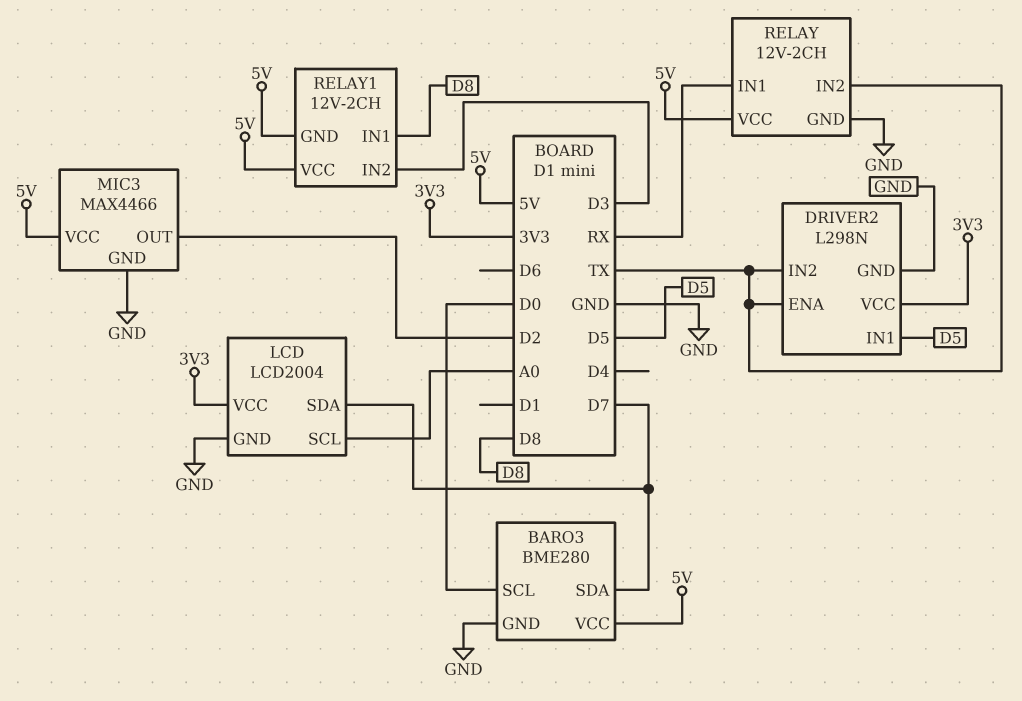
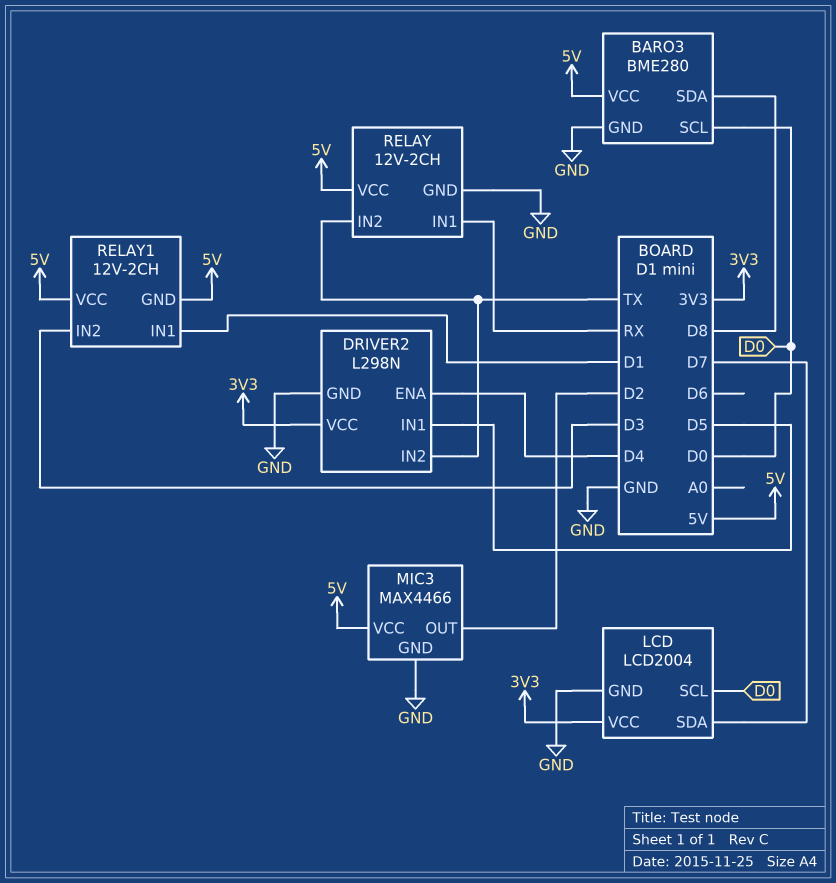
BARO3 pin SDA: D7 -> D8
DRIVER2 pin ENA: TX -> D4
LCD pin SCL: A0 -> D0
RELAY1 pin IN1: D8 -> D1

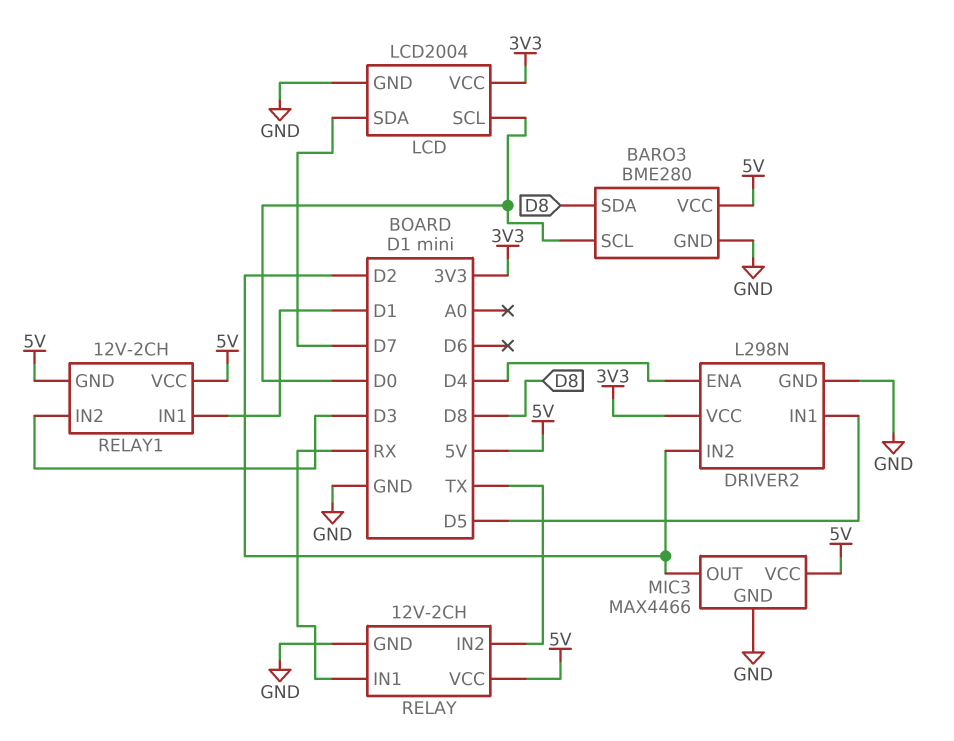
DRIVER2 pin IN2: TX -> D2

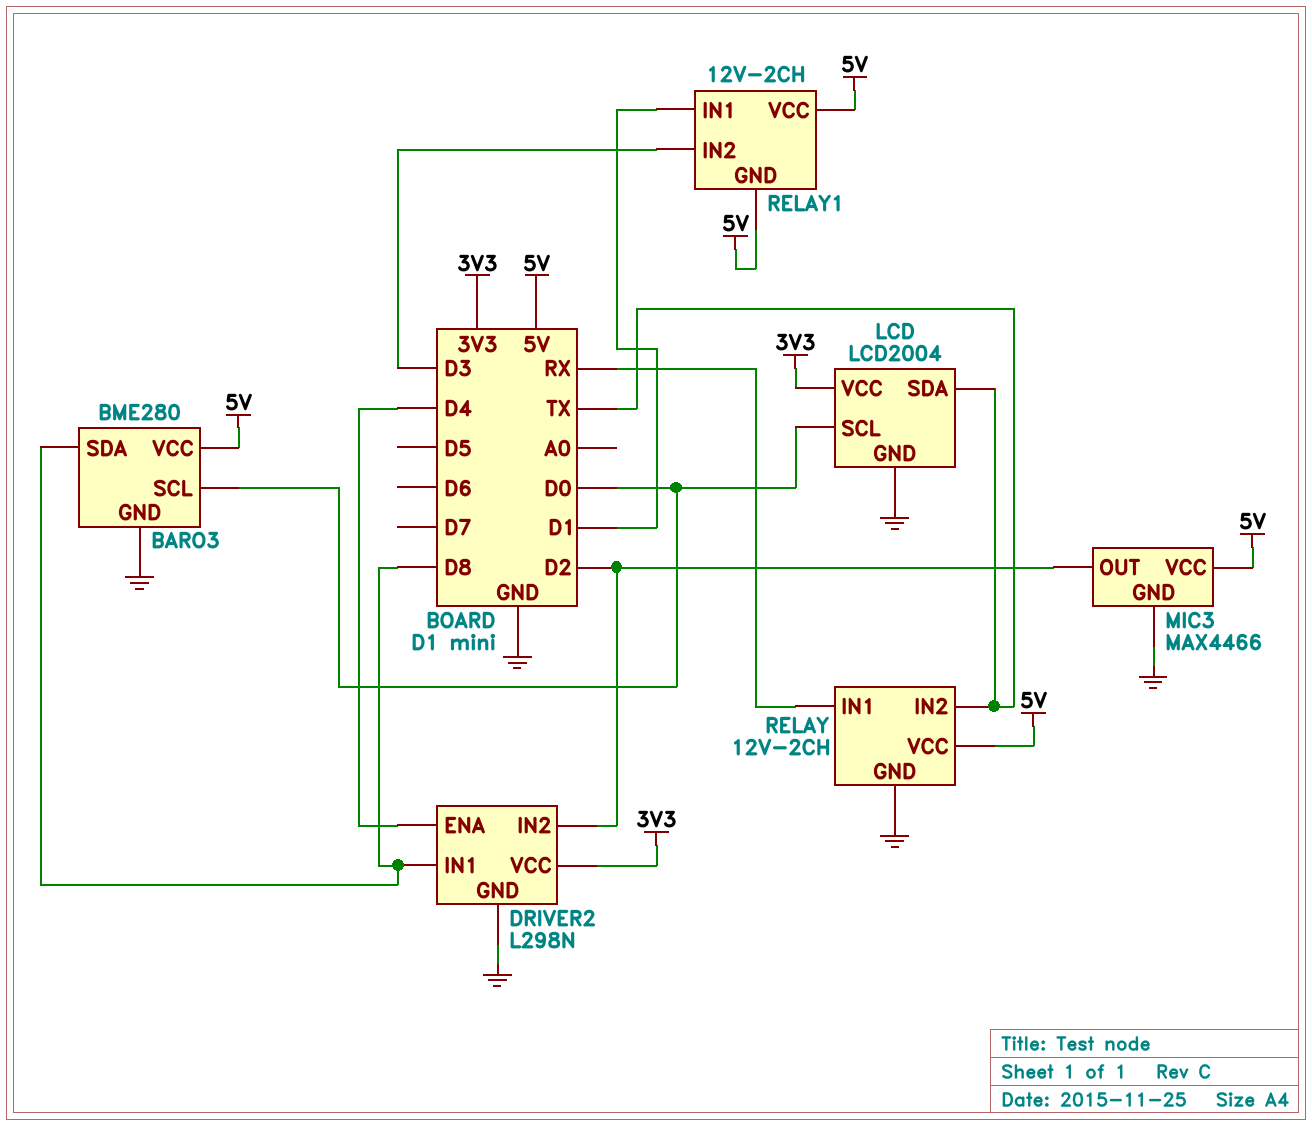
DRIVER2 pin IN1: D5 -> D8
LCD pin SDA: D7 -> TX

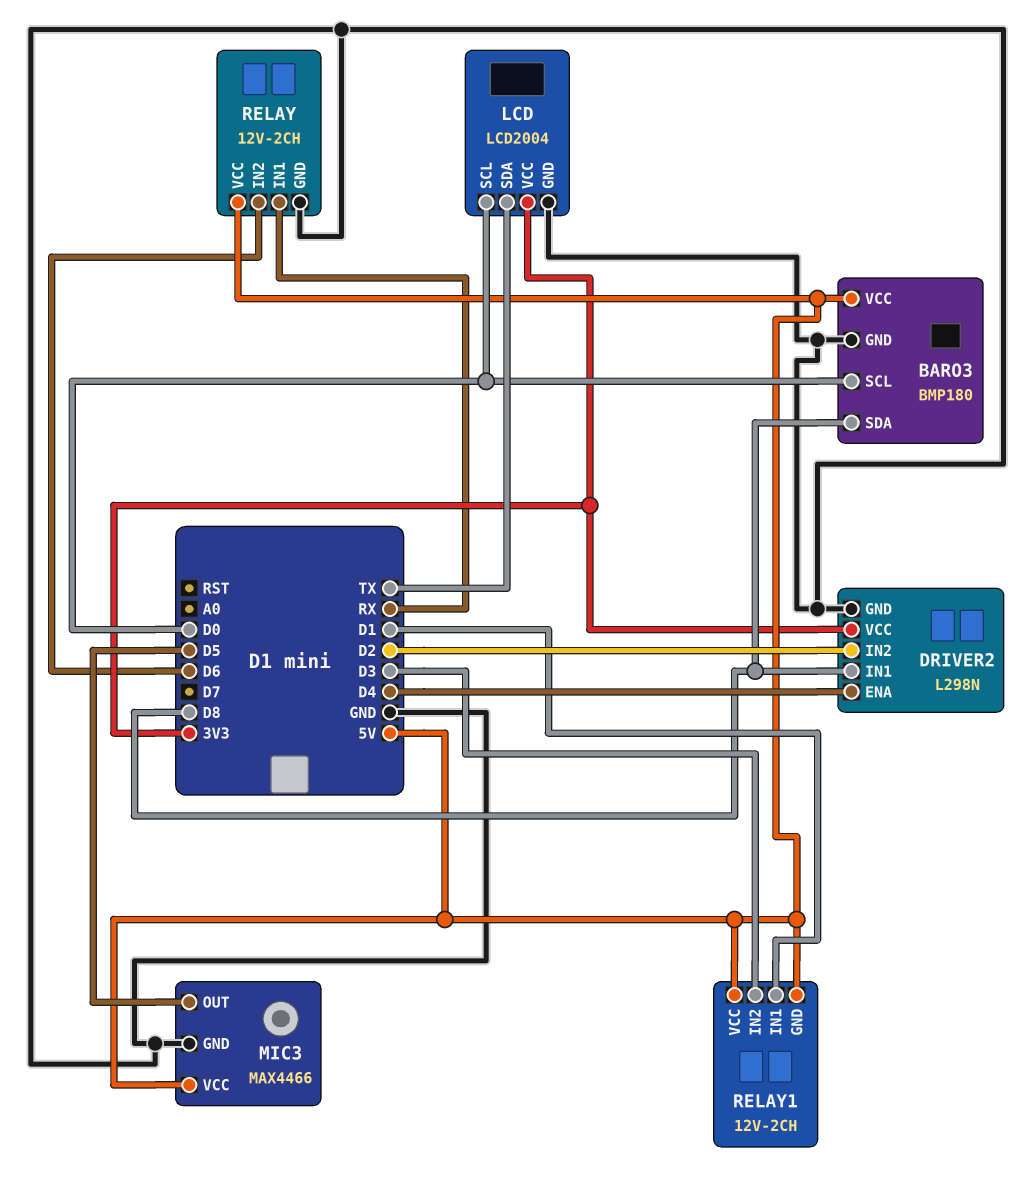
BARO3: BME280 -> BMP180
MIC3 pin OUT: D2 -> D5
RELAY pin IN2: TX -> D6

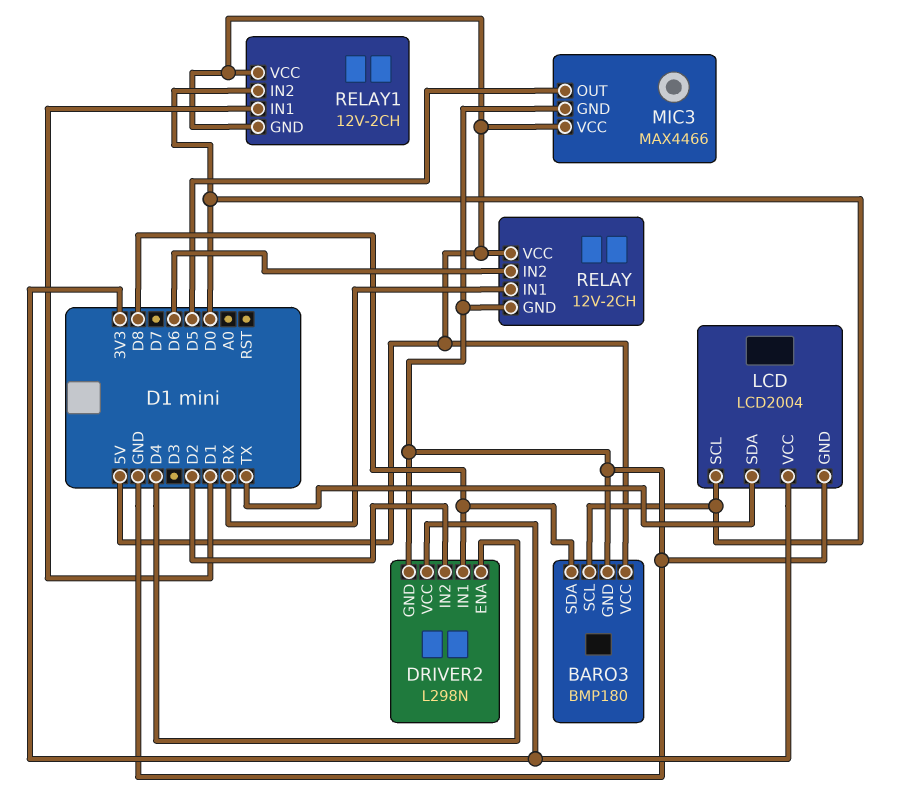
RELAY1 pin IN2: D3 -> D0

